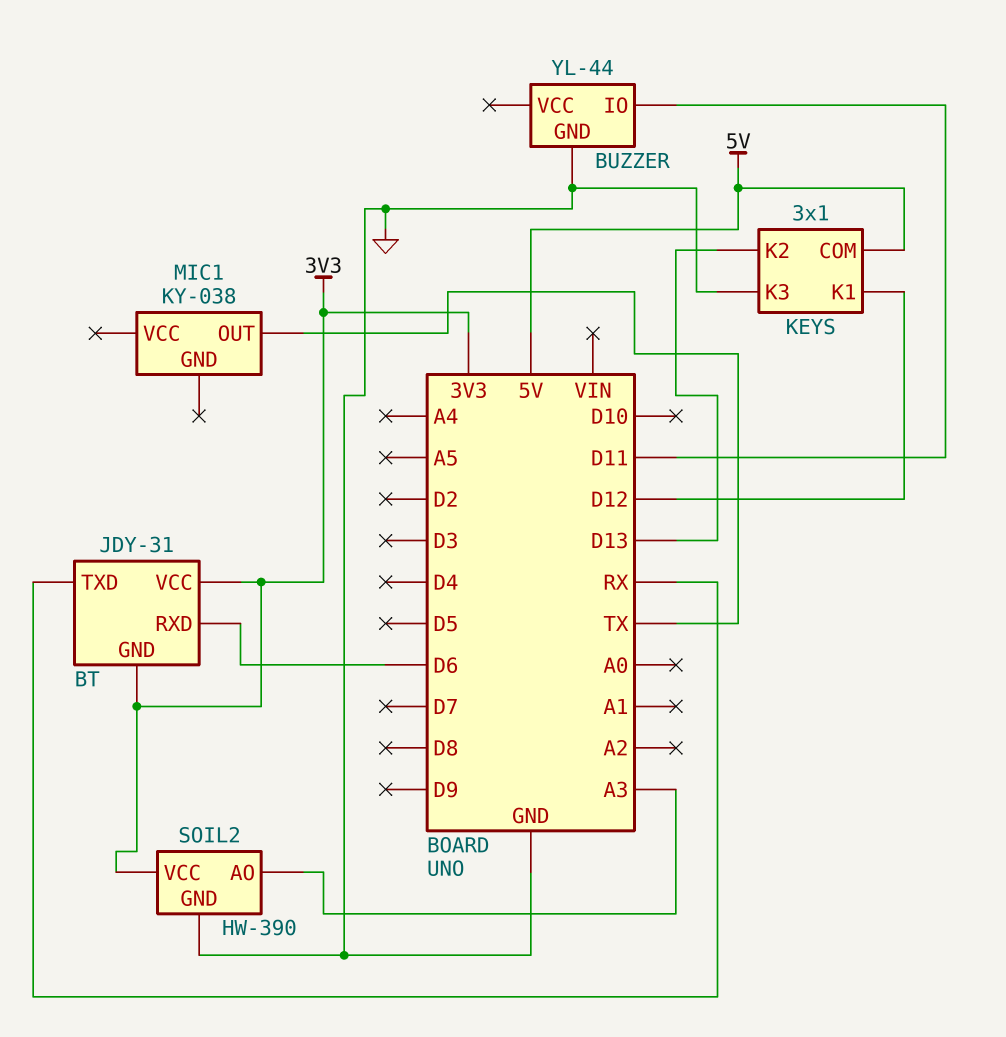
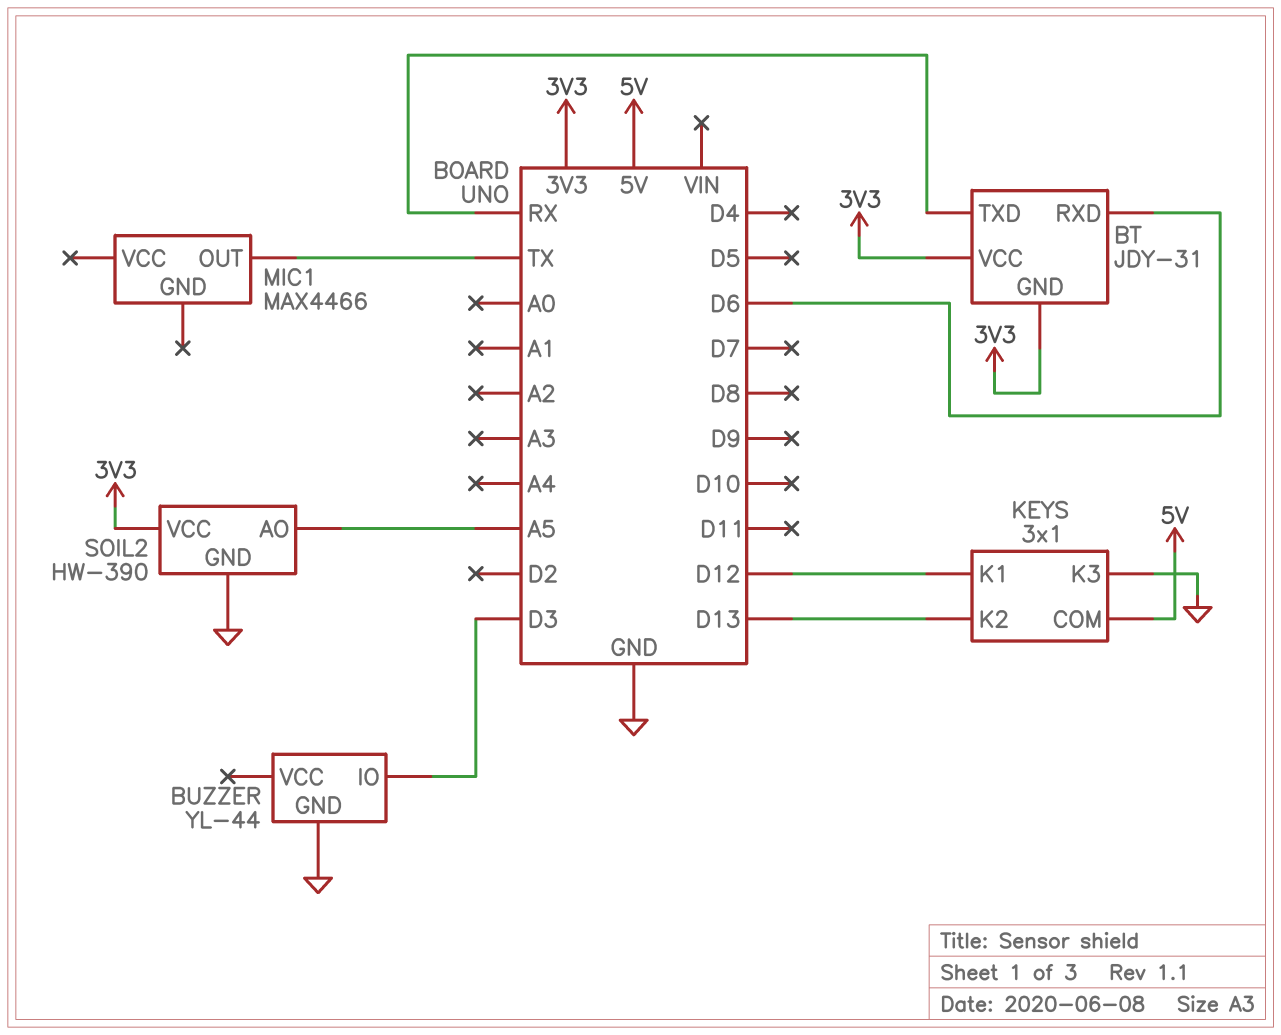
BUZZER pin IO: D11 -> D3
MIC1: KY-038 -> MAX4466
SOIL2 pin AO: A3 -> A5

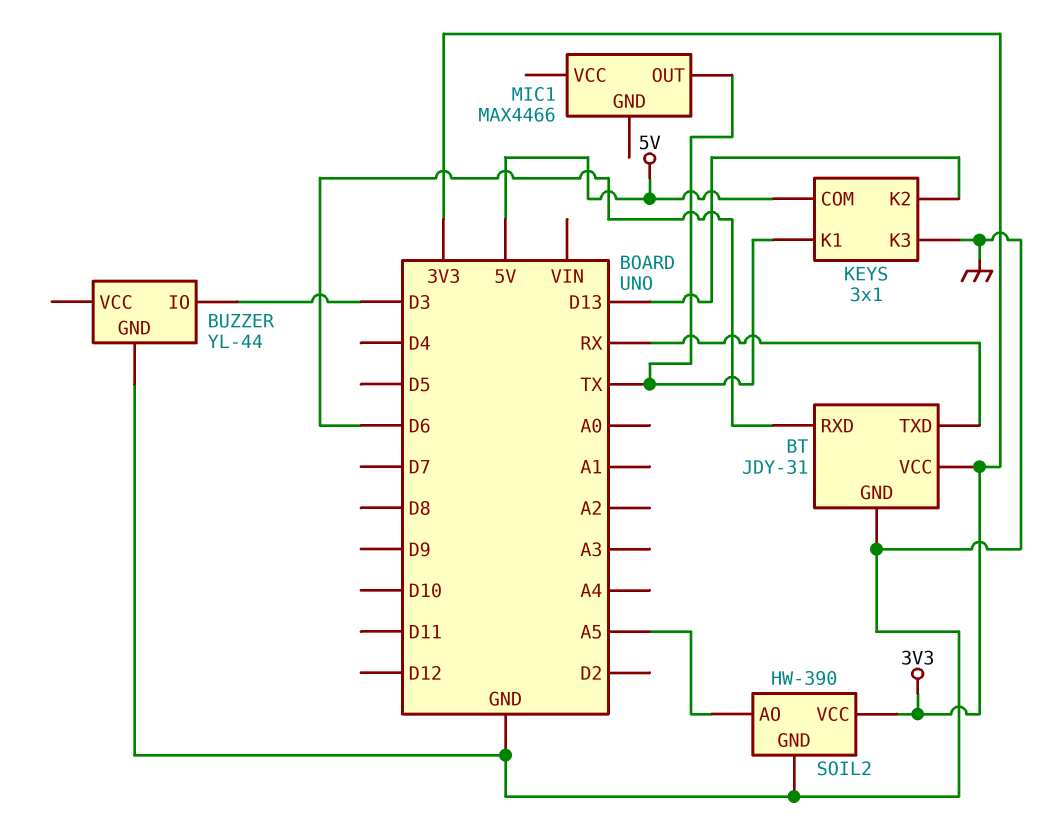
BT pin GND: 3V3 -> GND
KEYS pin K1: D12 -> TX

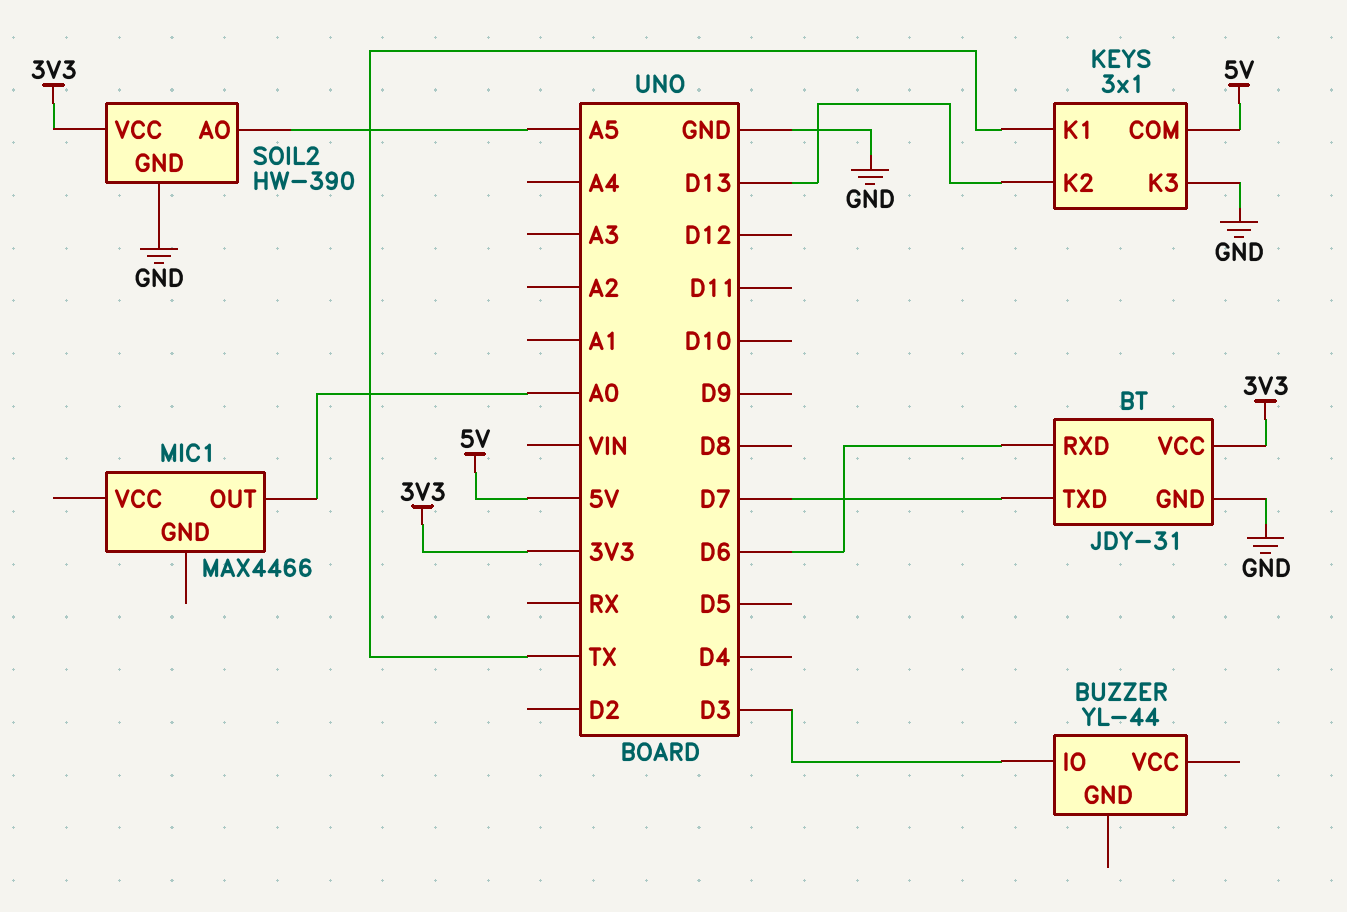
BT pin TXD: RX -> D7
BUZZER pin GND: GND -> none
MIC1 pin OUT: TX -> A0

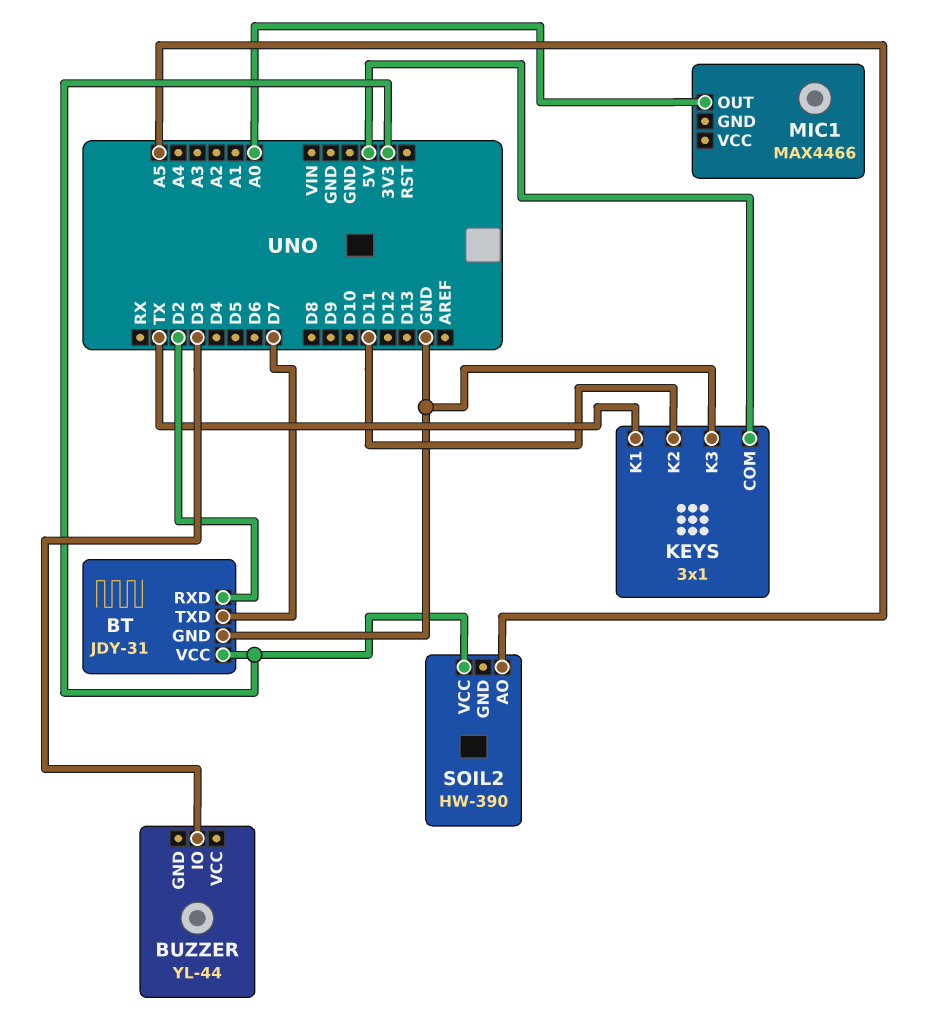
BT pin RXD: D6 -> D2
KEYS pin K2: D13 -> D11
SOIL2 pin GND: GND -> none

